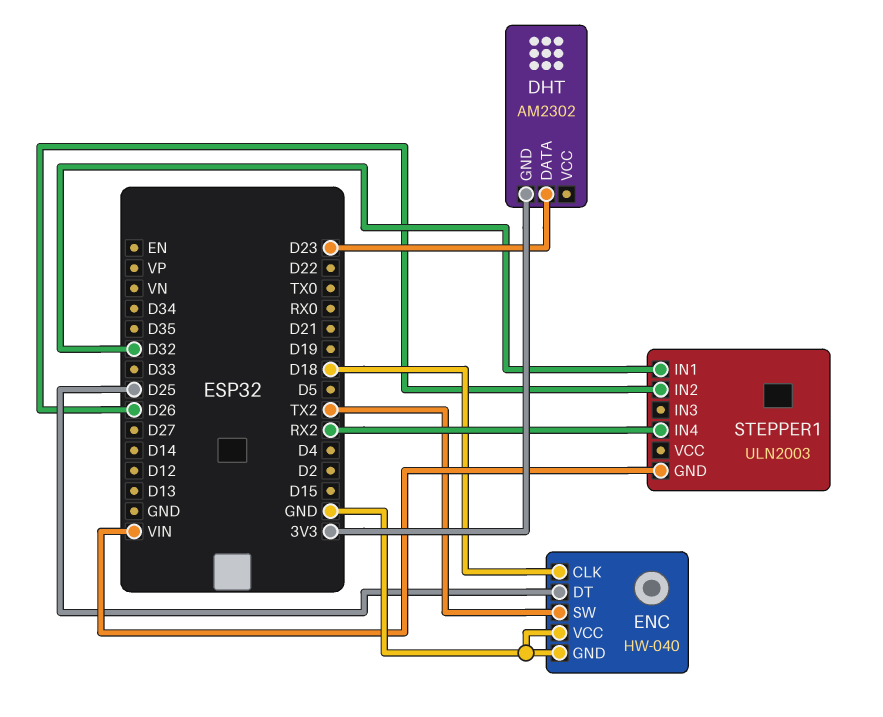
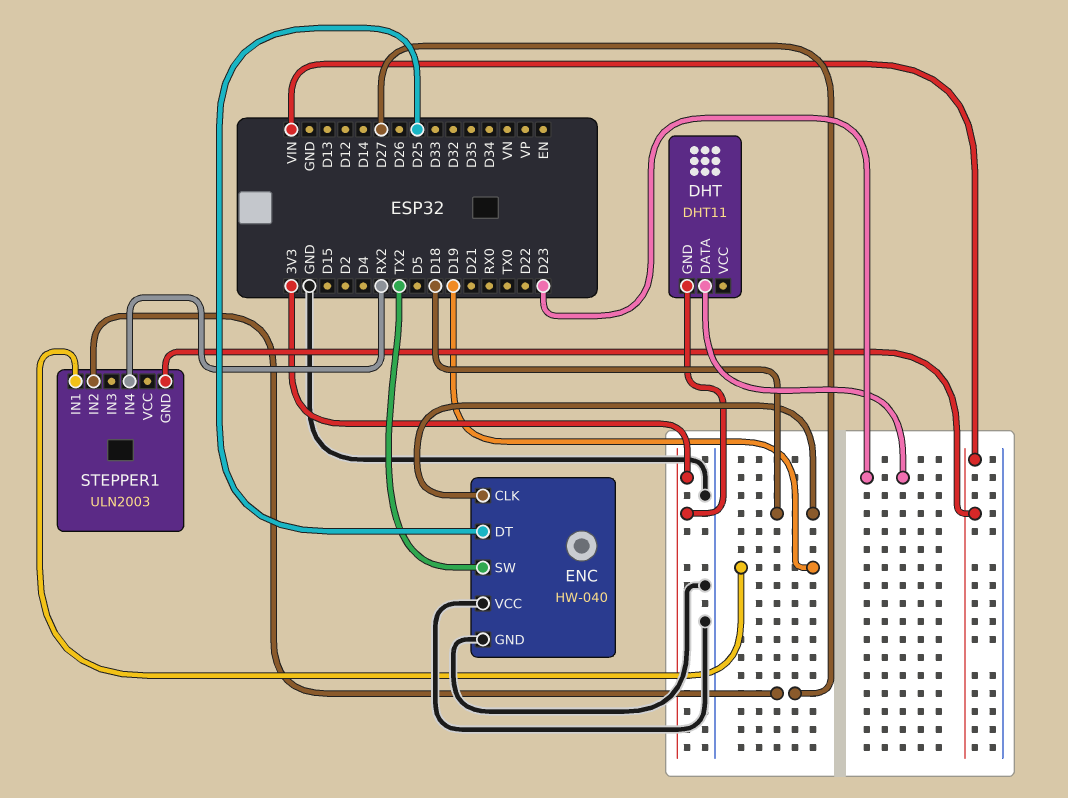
DHT: AM2302 -> DHT11
STEPPER1 pin IN1: D32 -> D19
STEPPER1 pin IN2: D26 -> D27

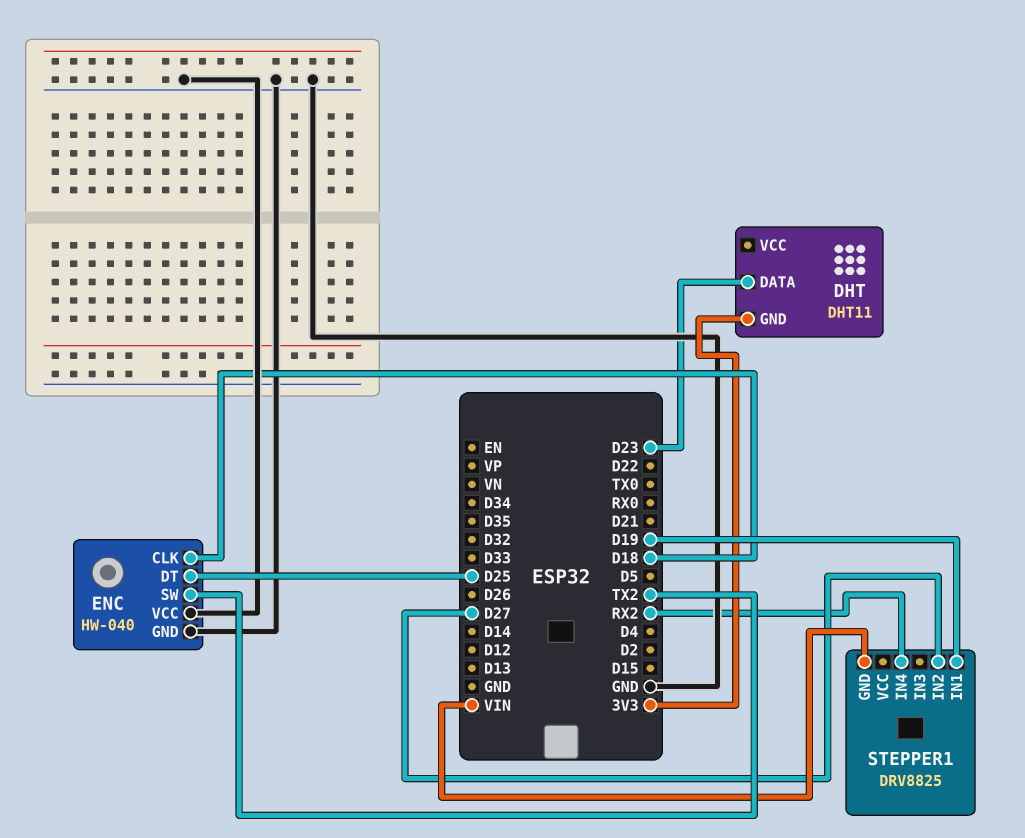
STEPPER1: ULN2003 -> DRV8825

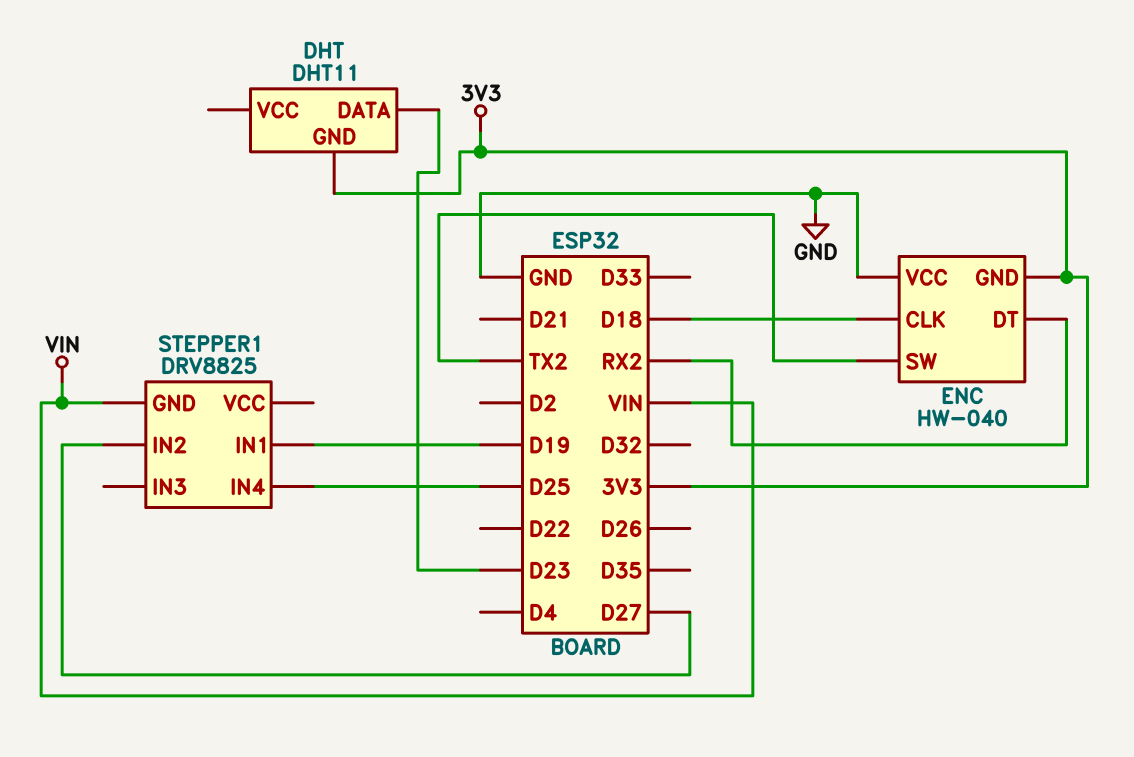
ENC pin DT: D25 -> RX2
ENC pin GND: GND -> 3V3
STEPPER1 pin IN4: RX2 -> D25

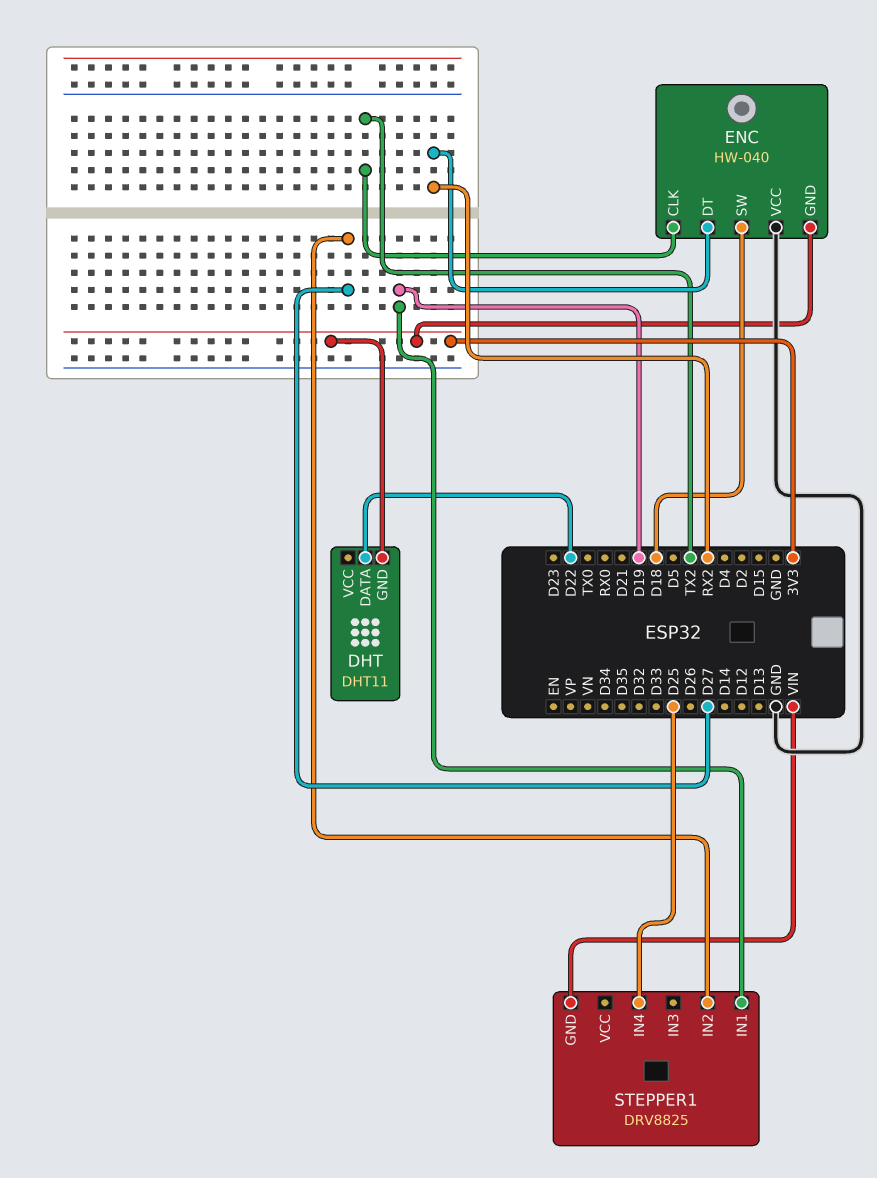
DHT pin DATA: D23 -> D22
ENC pin CLK: D18 -> TX2
ENC pin SW: TX2 -> D18

